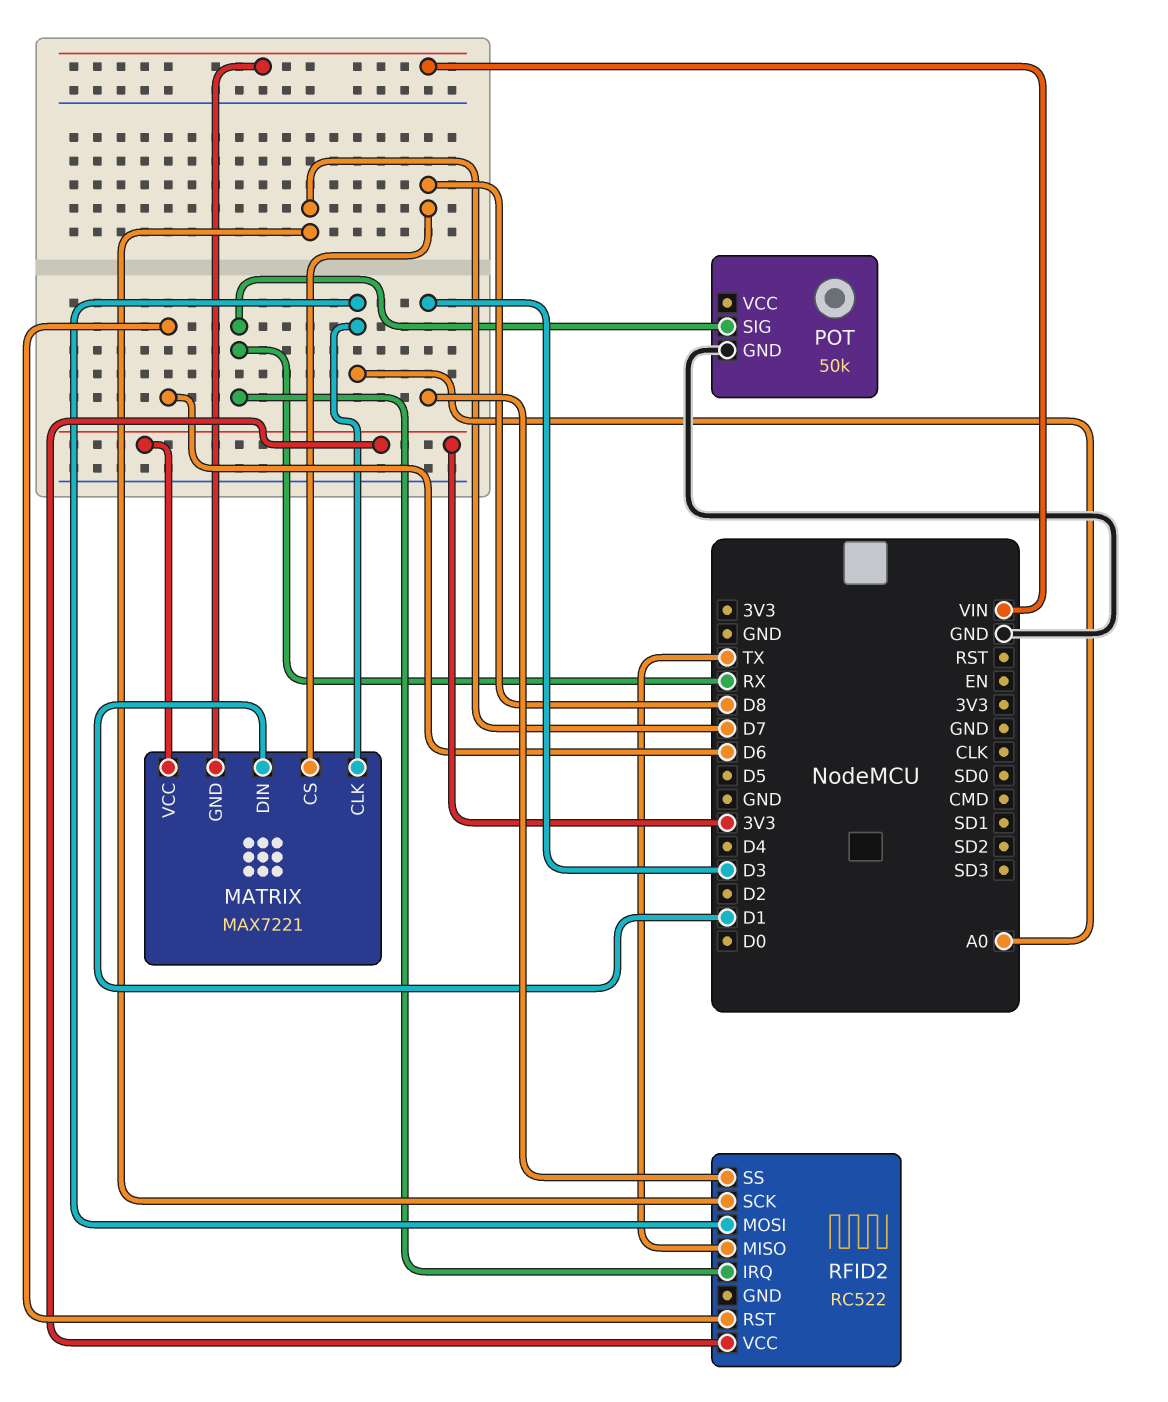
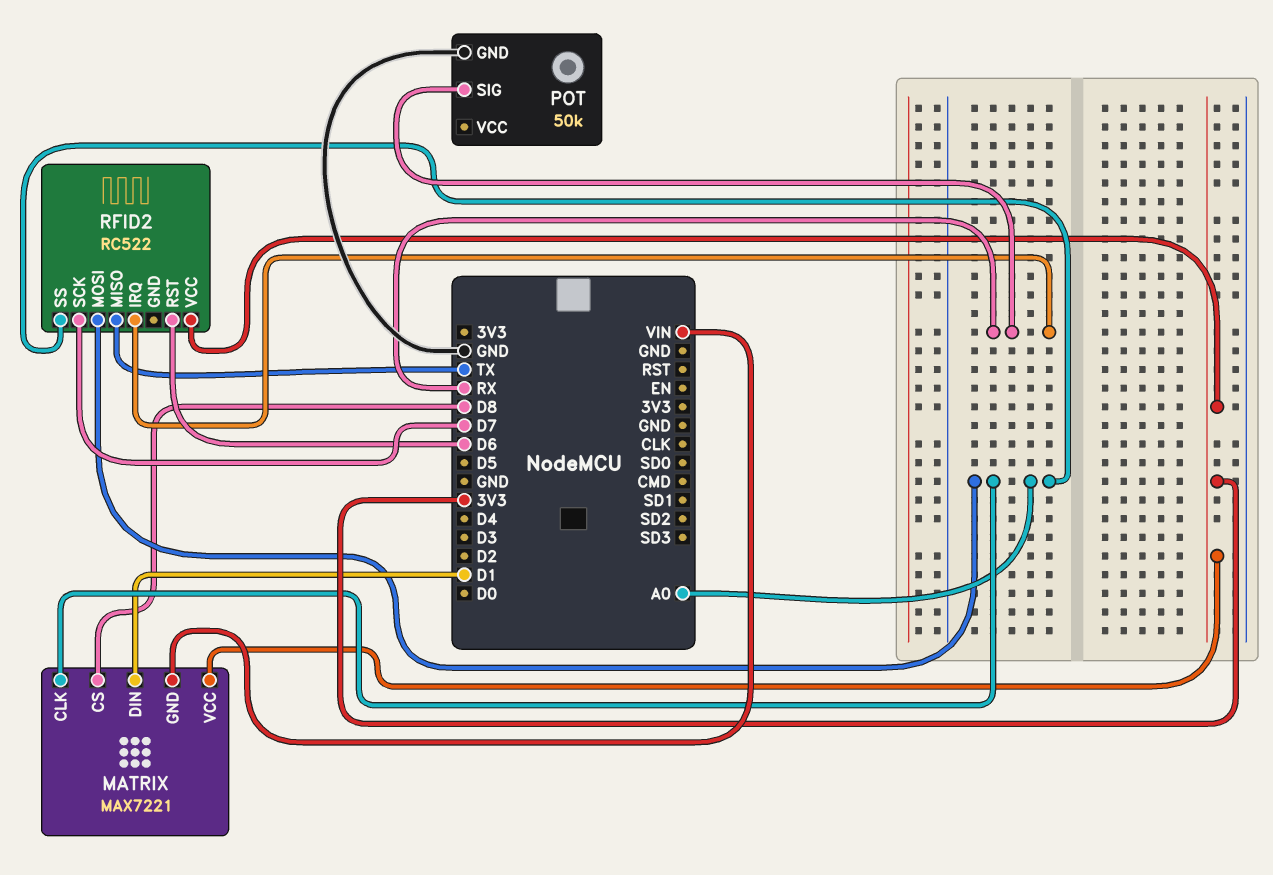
RFID2 pin SS: D3 -> A0

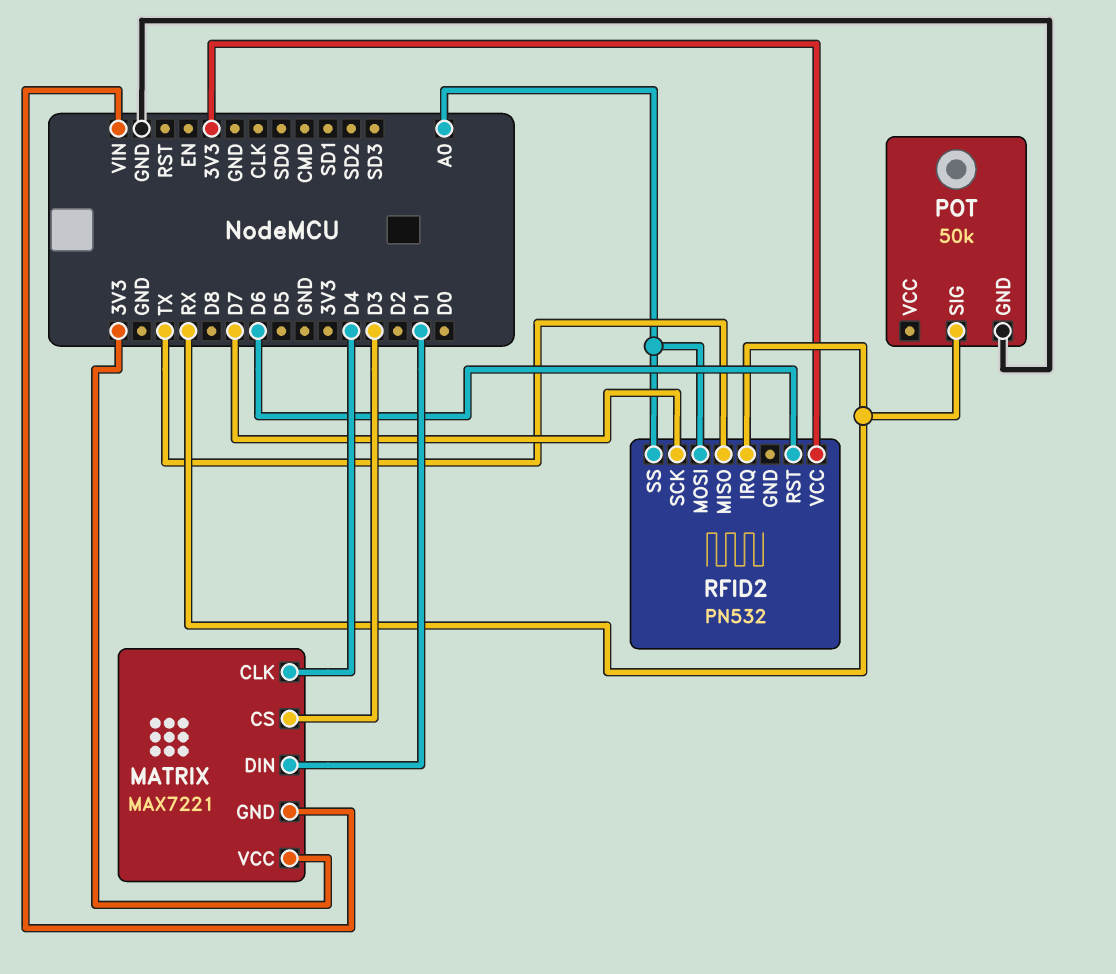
MATRIX pin CLK: A0 -> D4
MATRIX pin CS: D8 -> D3
RFID2: RC522 -> PN532

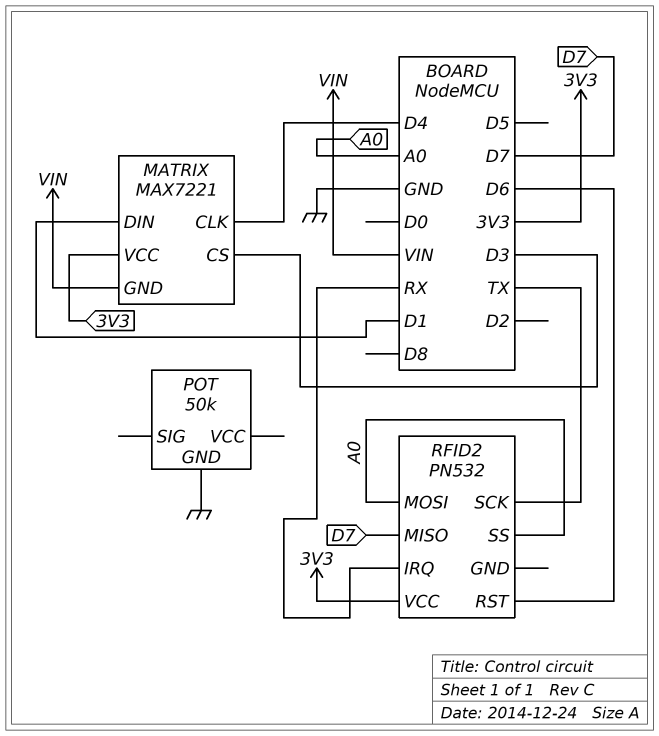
POT pin SIG: RX -> none
RFID2 pin MISO: TX -> D7
RFID2 pin SCK: D7 -> TX

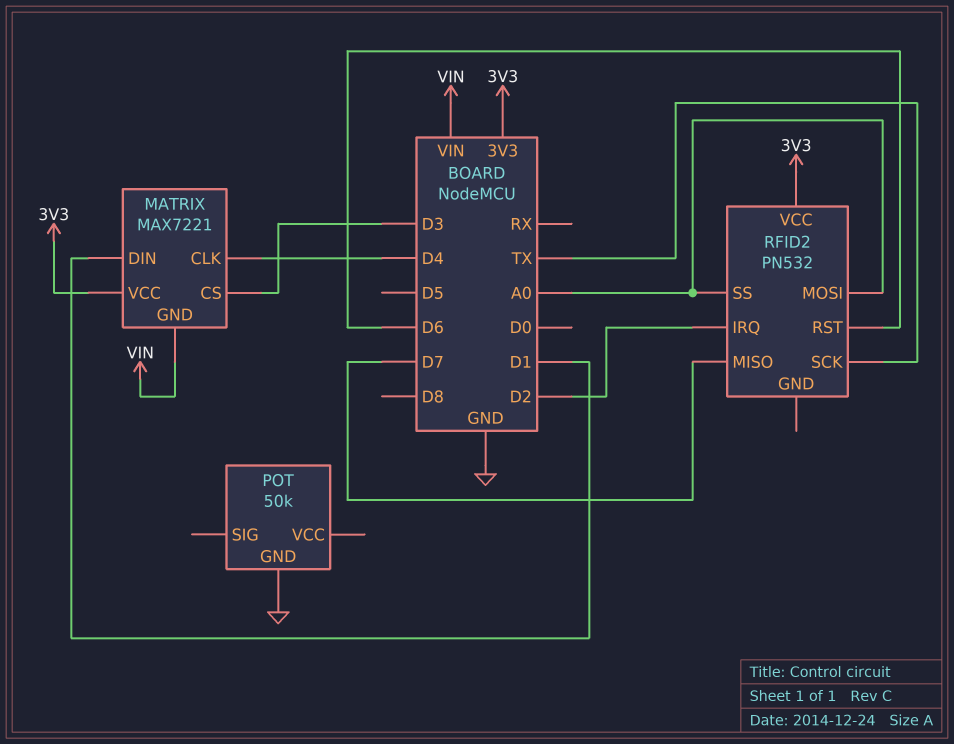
RFID2 pin IRQ: RX -> D2

